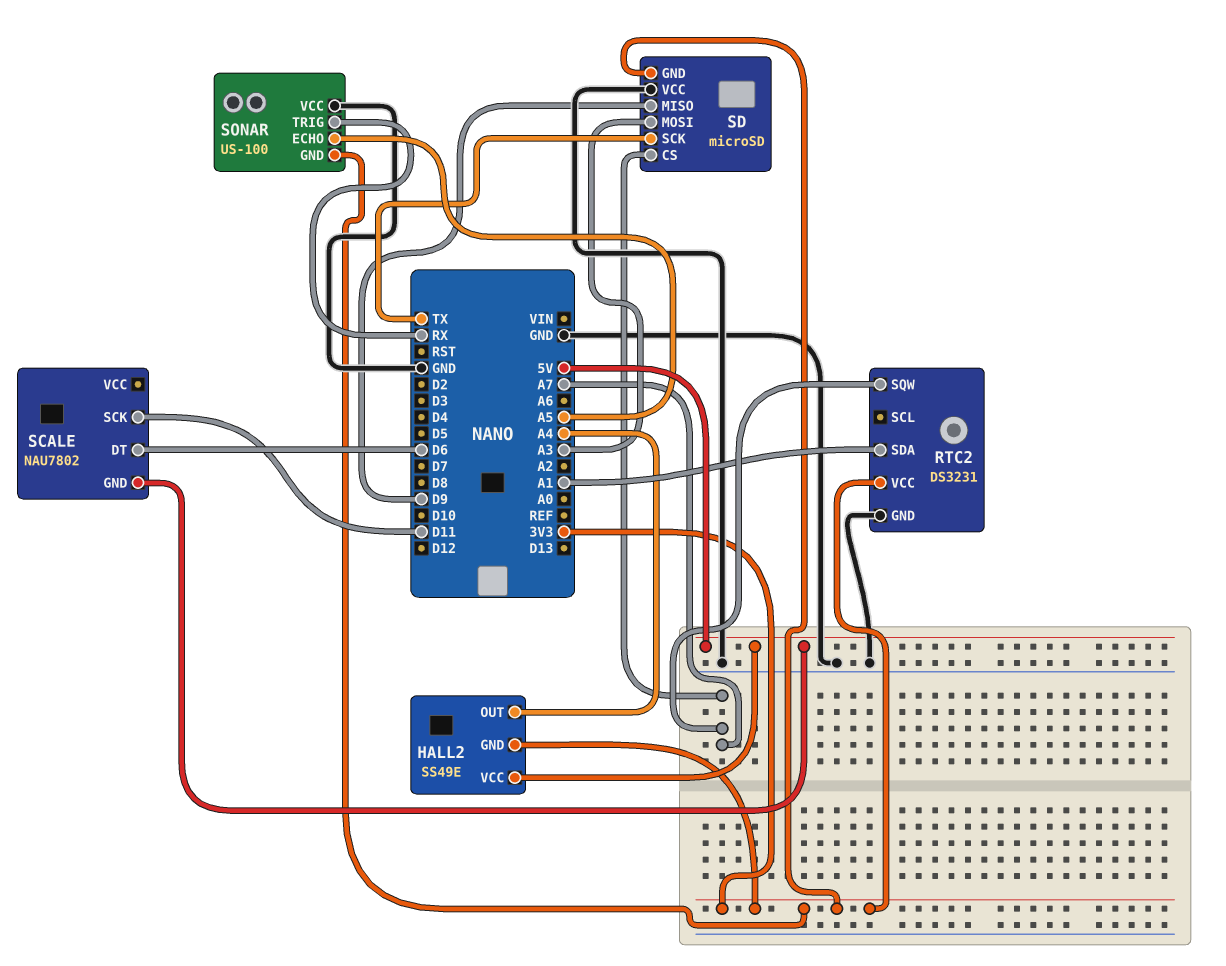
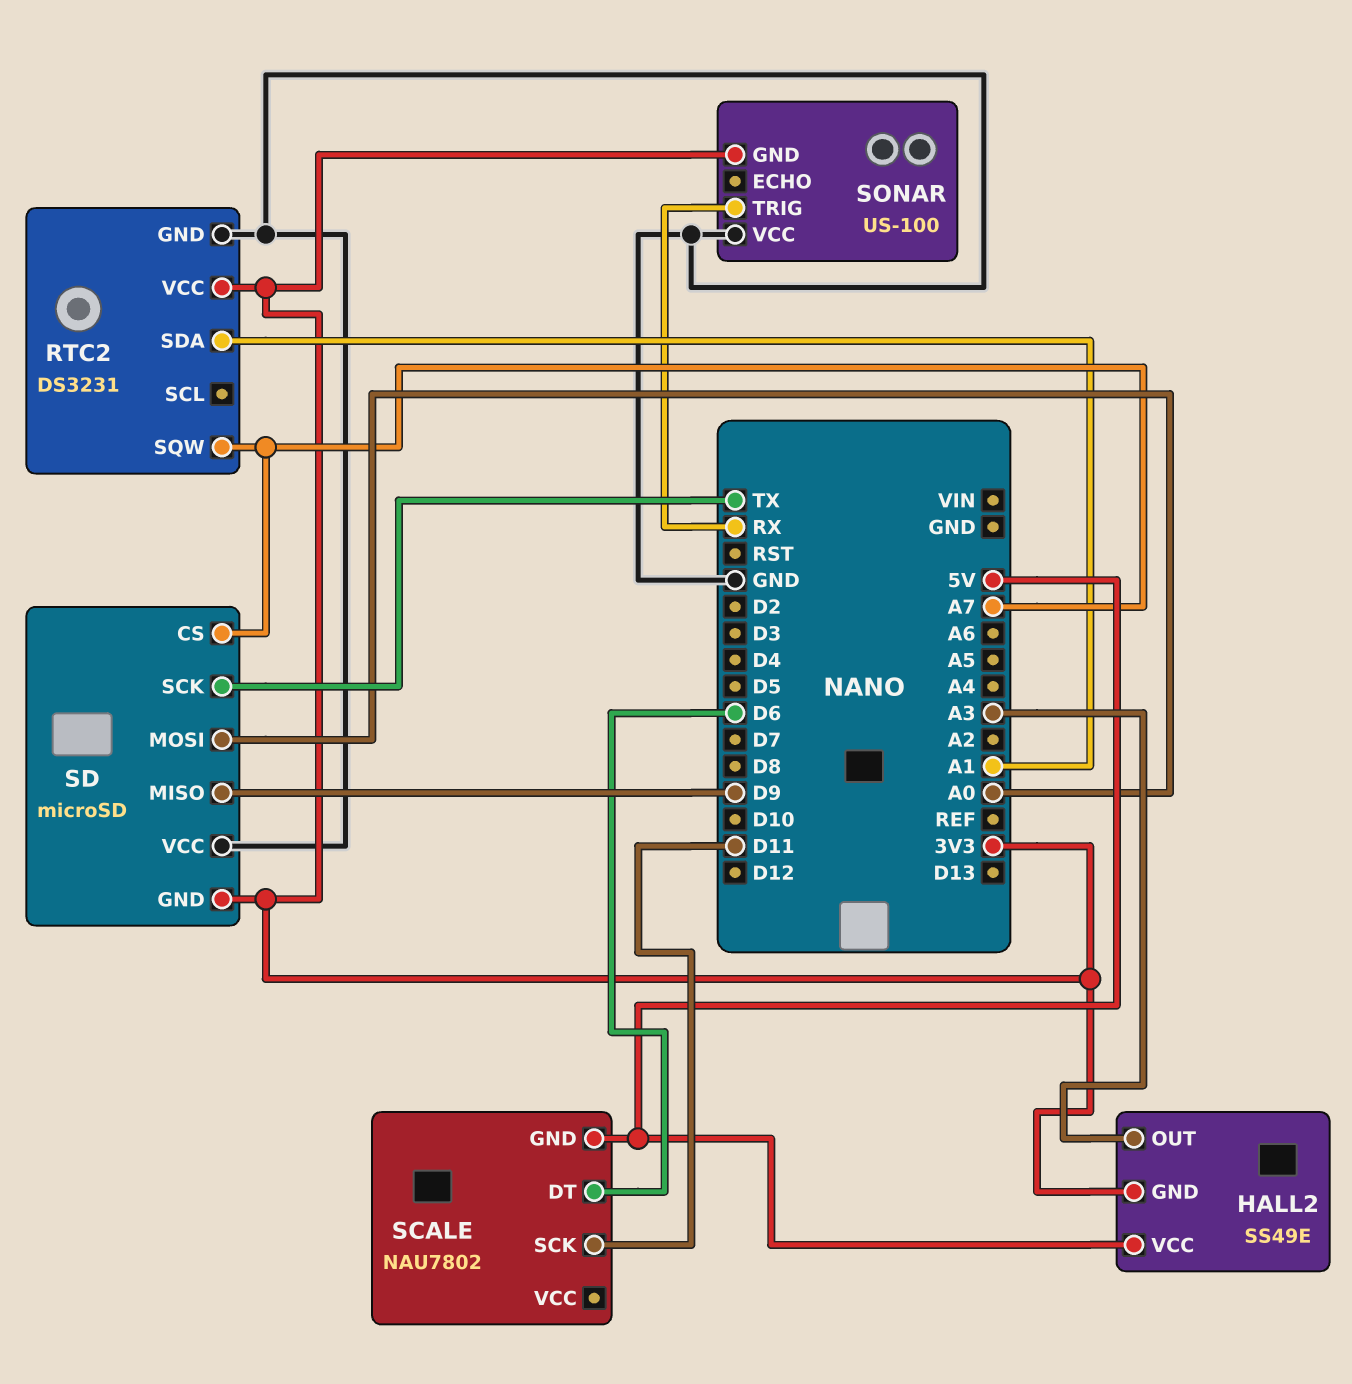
HALL2 pin OUT: A4 -> A3
SD pin MOSI: A3 -> A0
SONAR pin ECHO: A5 -> none

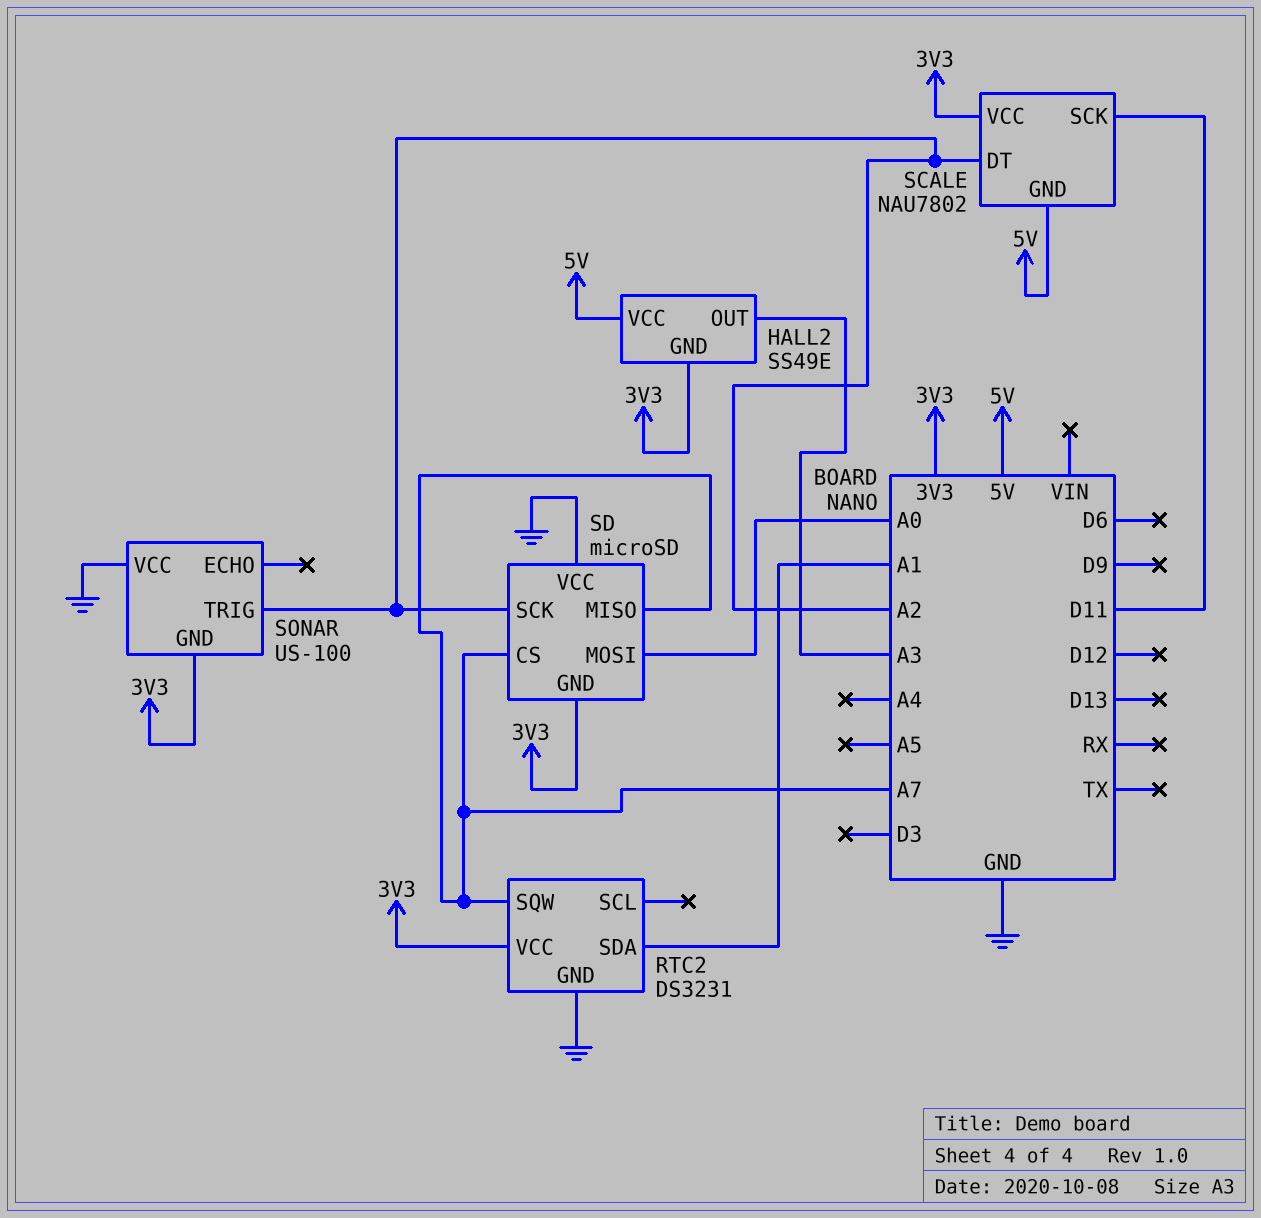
SCALE pin DT: D6 -> A2
SCALE pin VCC: none -> 3V3
SD pin MISO: D9 -> A7
SD pin SCK: TX -> A2
SONAR pin TRIG: RX -> A2

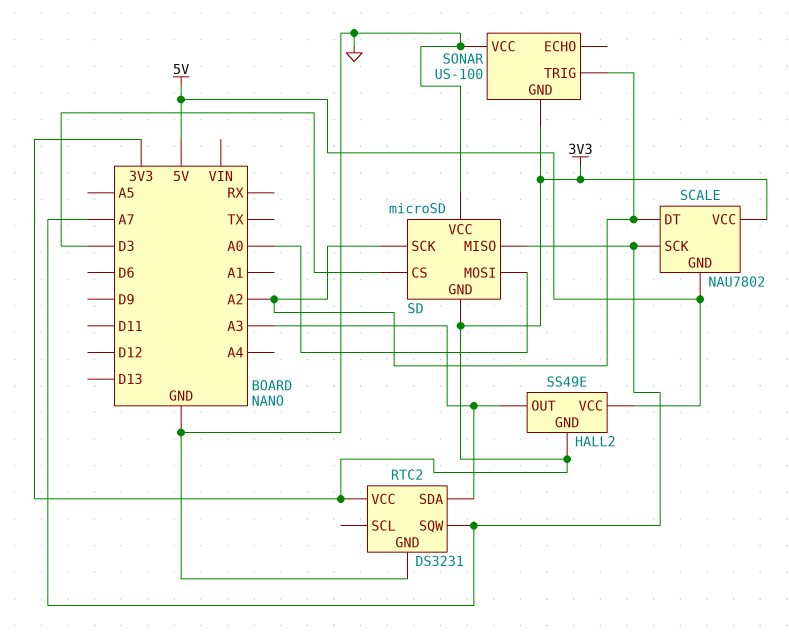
RTC2 pin SDA: A1 -> A3
SCALE pin SCK: D11 -> A7
SD pin CS: A7 -> D3

